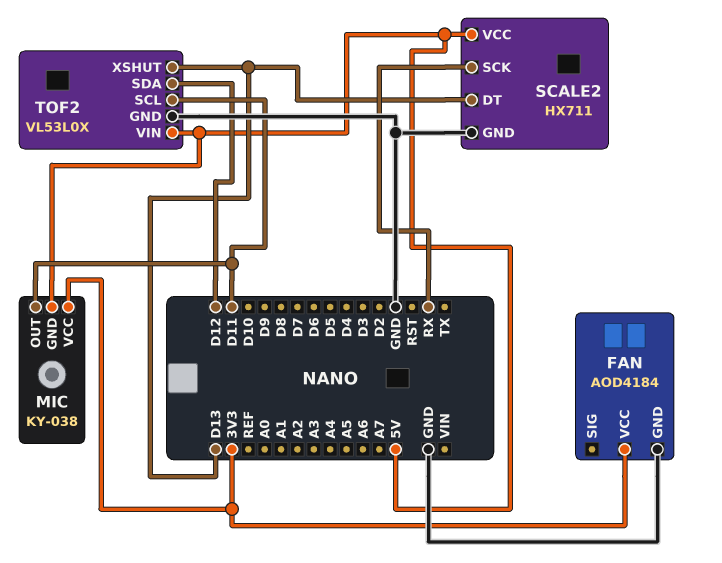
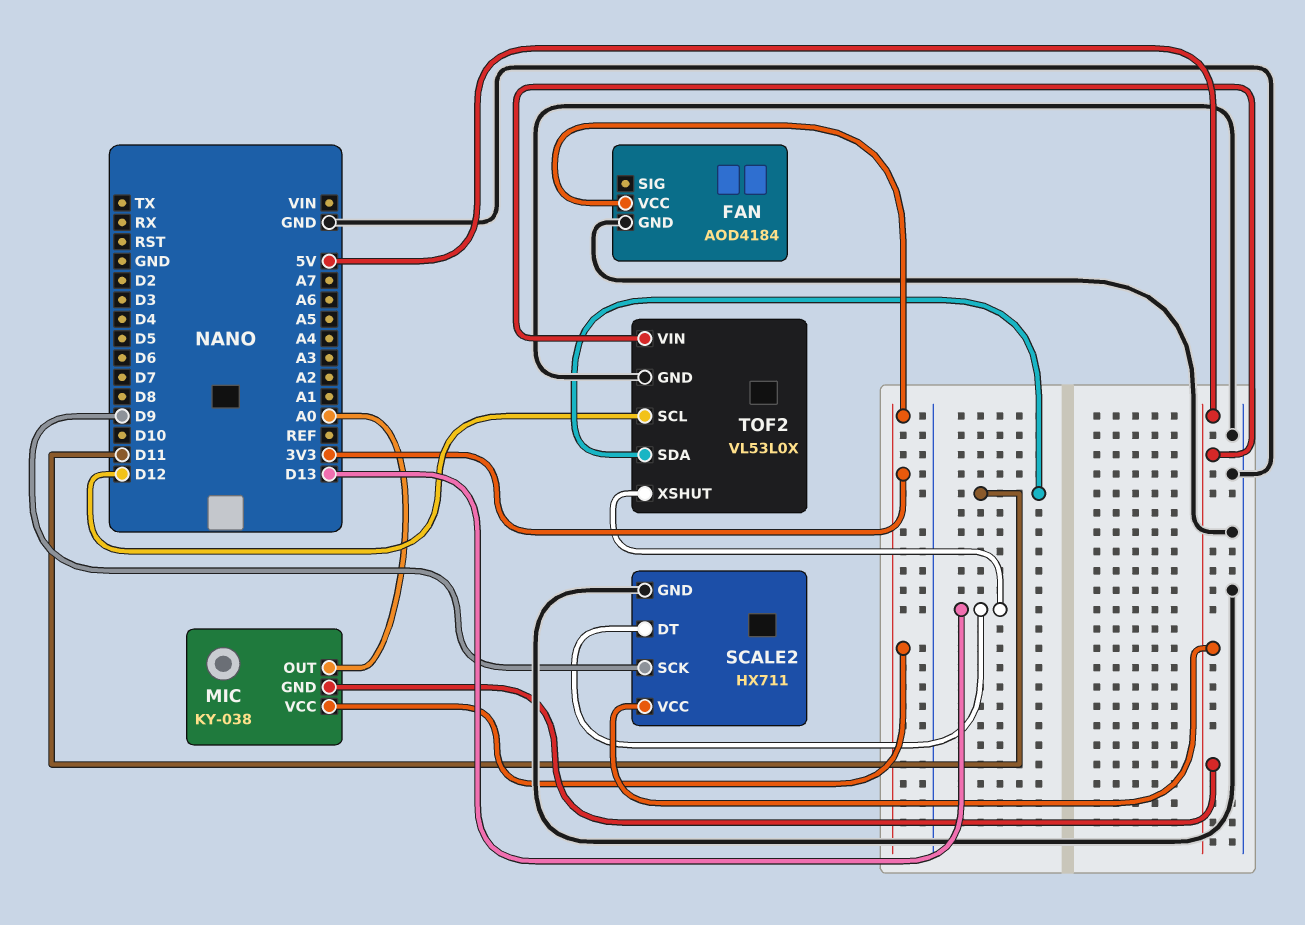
MIC pin OUT: D11 -> A0
SCALE2 pin SCK: RX -> D9
TOF2 pin SCL: D11 -> D12
TOF2 pin SDA: D12 -> D11

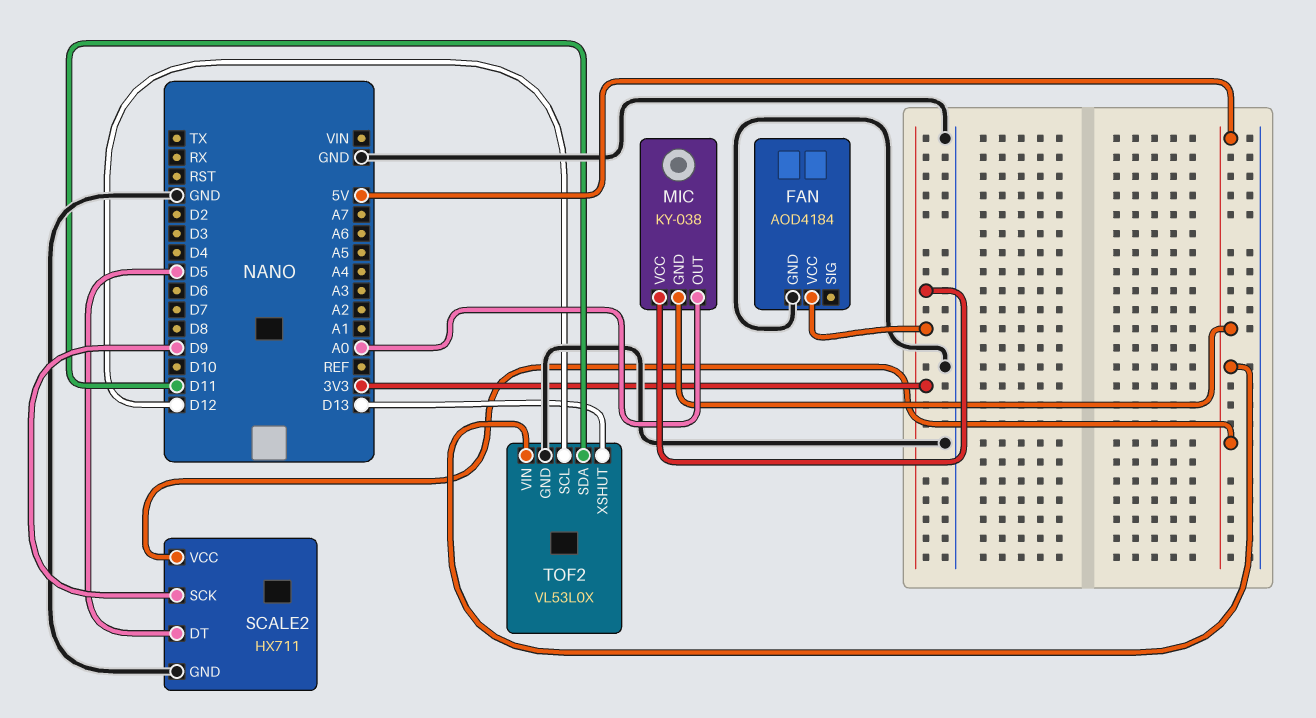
SCALE2 pin DT: D13 -> D5

